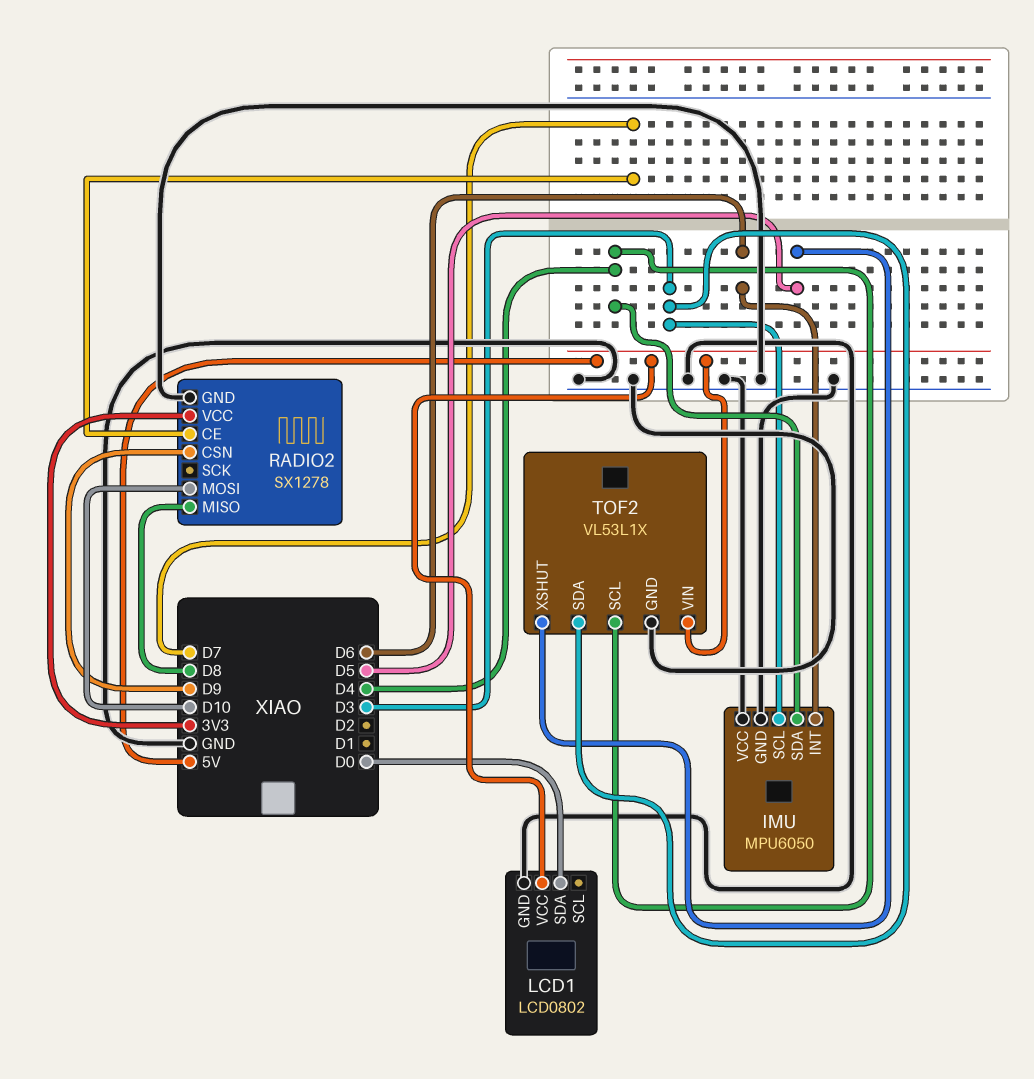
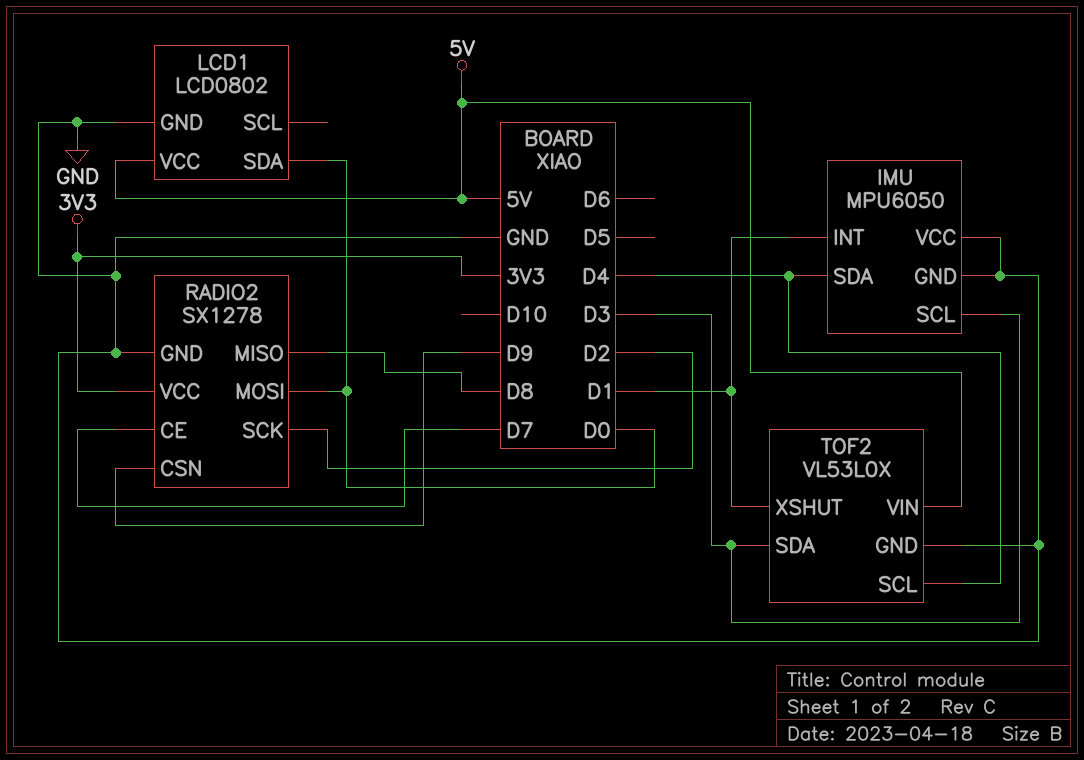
IMU pin INT: D6 -> D1
RADIO2 pin MOSI: D10 -> D0
RADIO2 pin SCK: none -> D2
TOF2: VL53L1X -> VL53L0X
TOF2 pin XSHUT: D5 -> D1

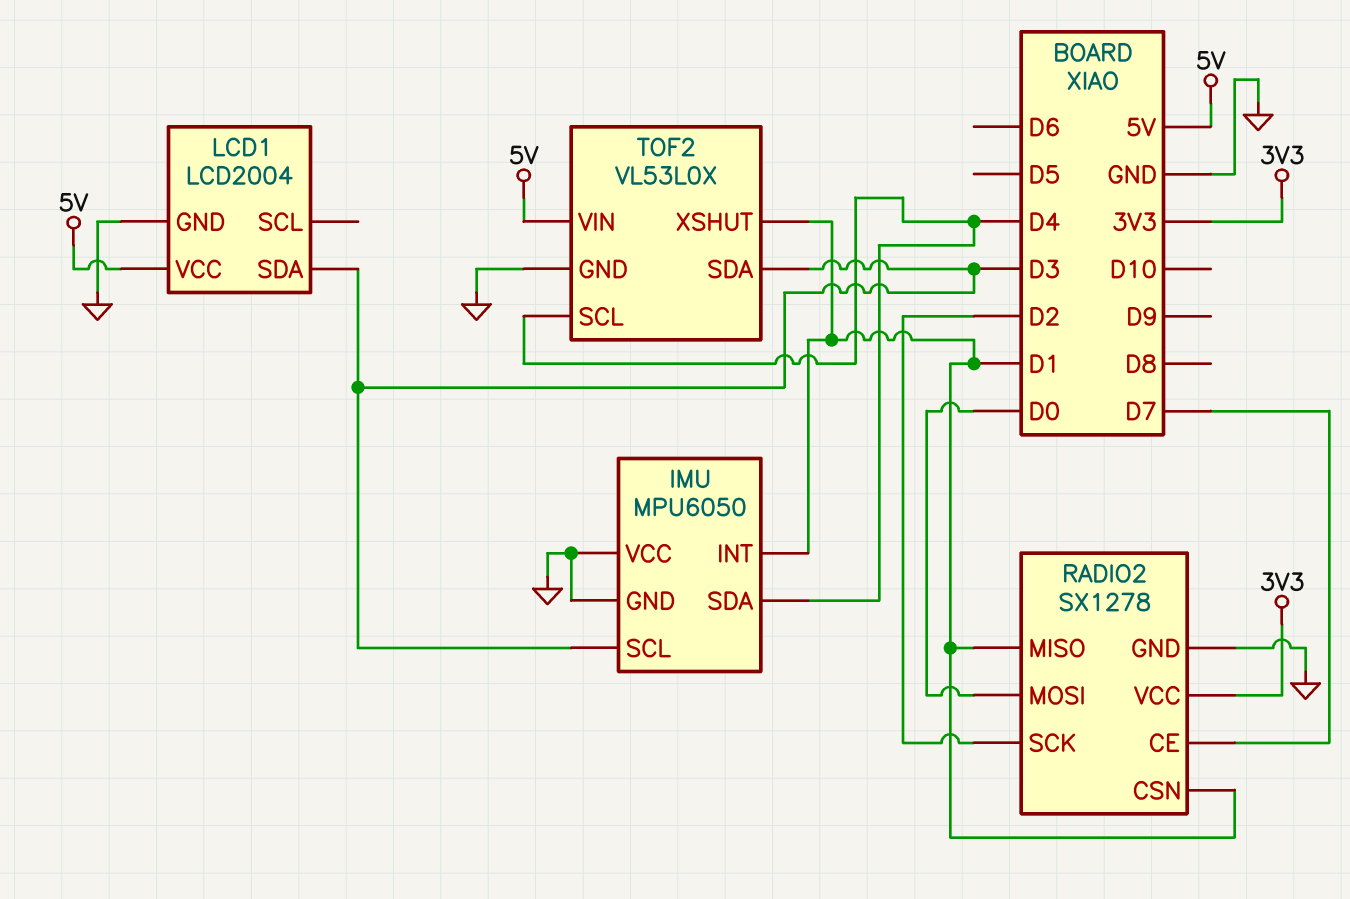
LCD1: LCD0802 -> LCD2004
LCD1 pin SDA: D0 -> D3
RADIO2 pin CSN: D9 -> D1
RADIO2 pin MISO: D8 -> D1

